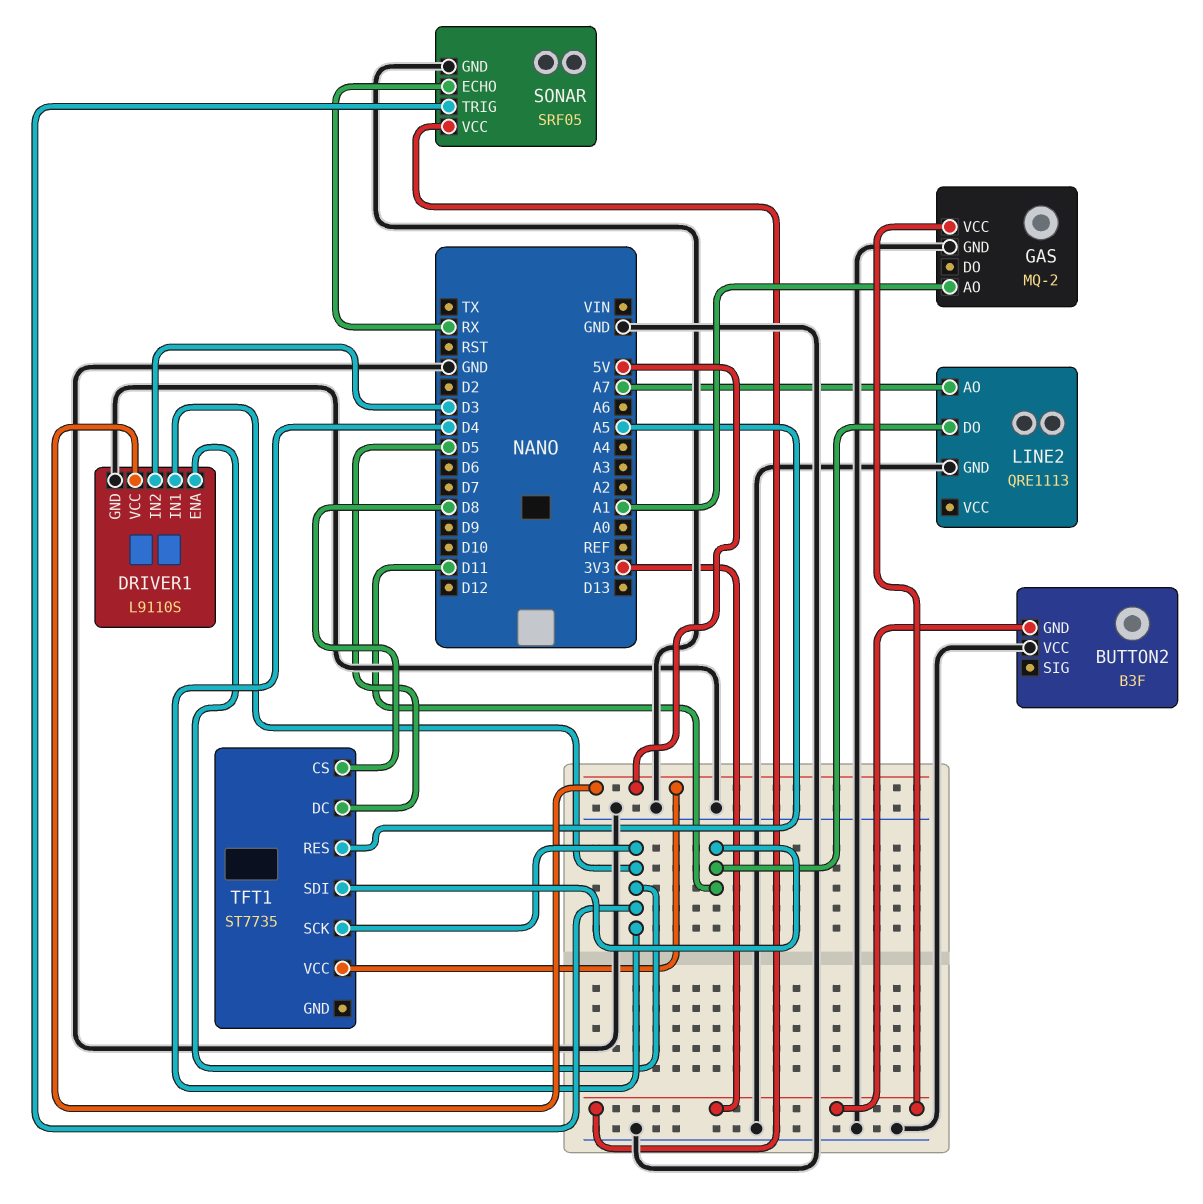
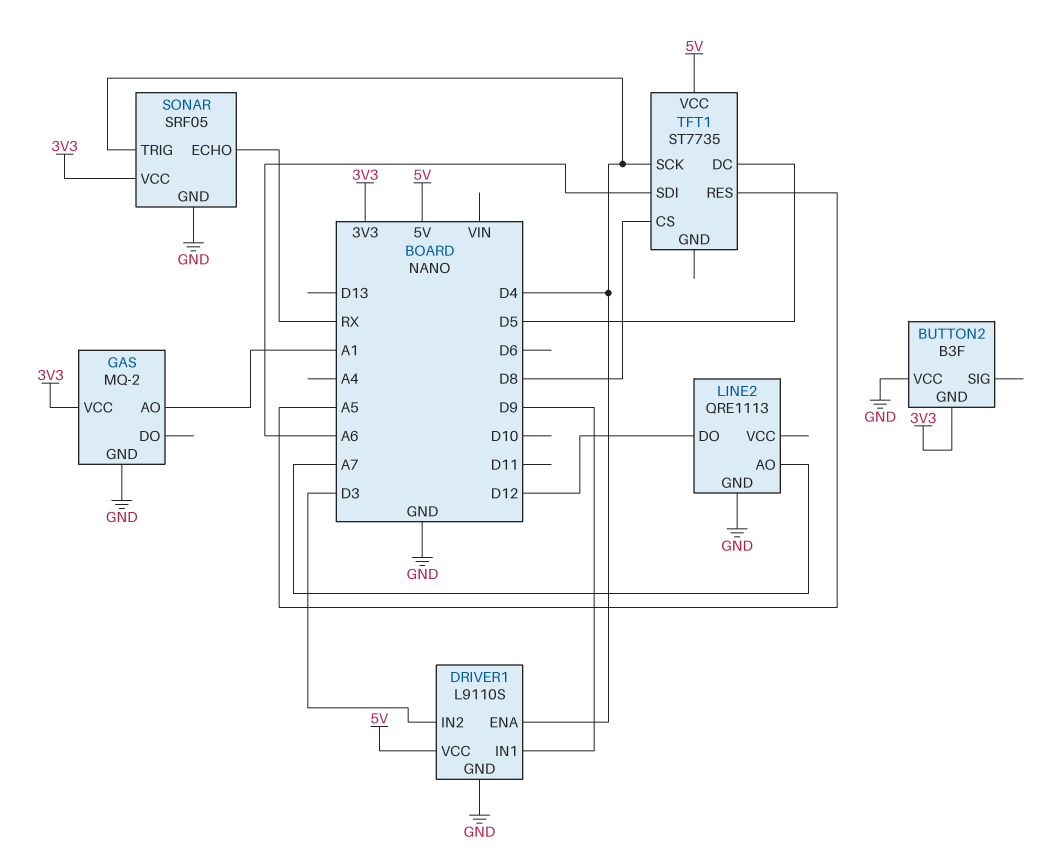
DRIVER1 pin IN1: D4 -> D9
LINE2 pin DO: D11 -> D12
TFT1 pin SDI: D11 -> A6

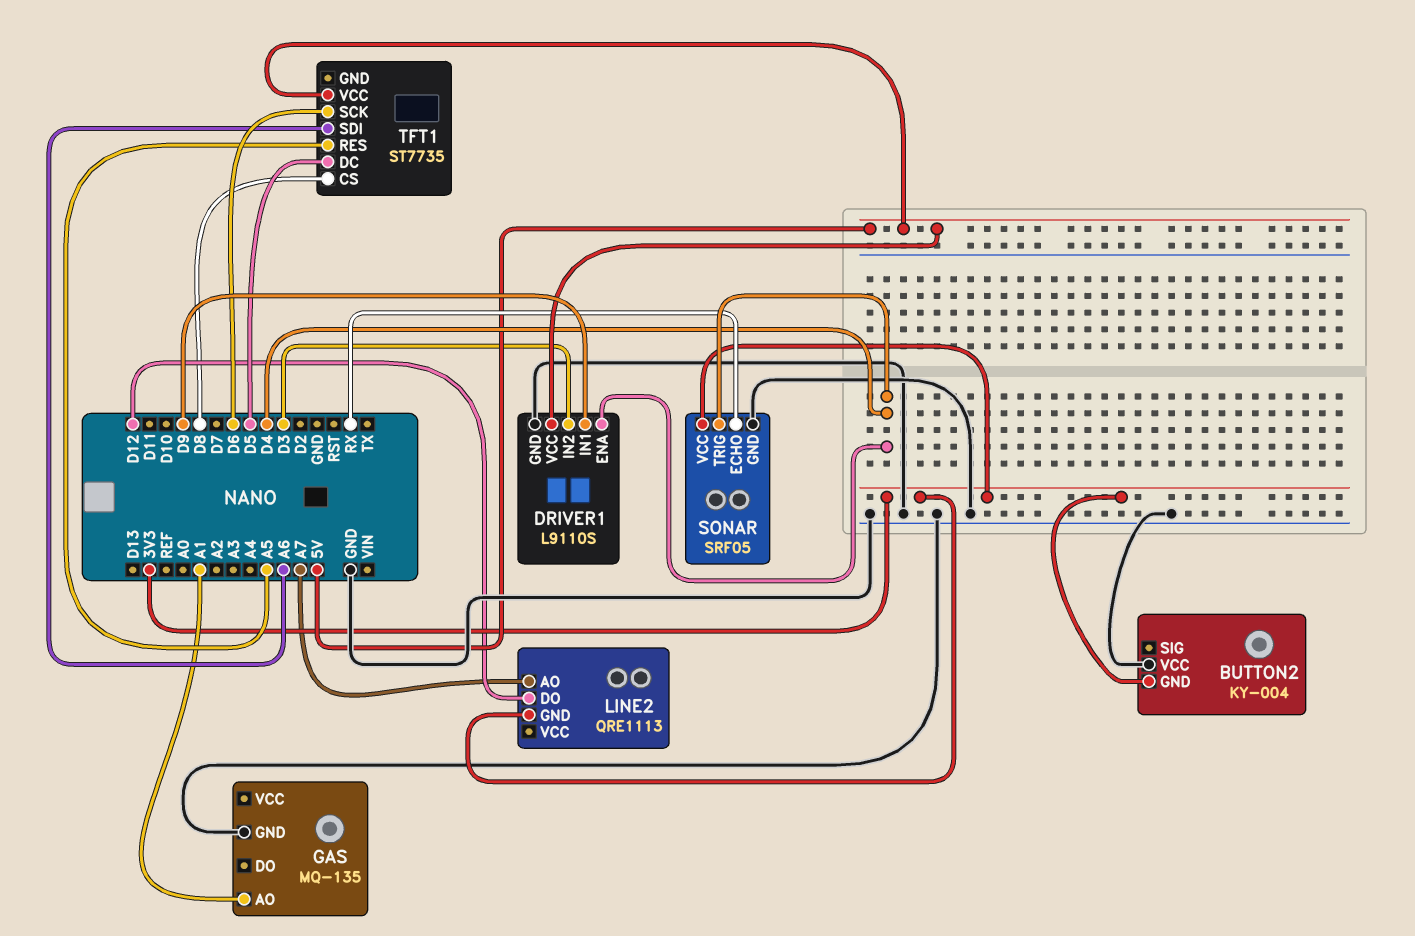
BUTTON2: B3F -> KY-004
GAS: MQ-2 -> MQ-135
GAS pin VCC: 3V3 -> none
LINE2 pin GND: GND -> 3V3
TFT1 pin SCK: D4 -> D6

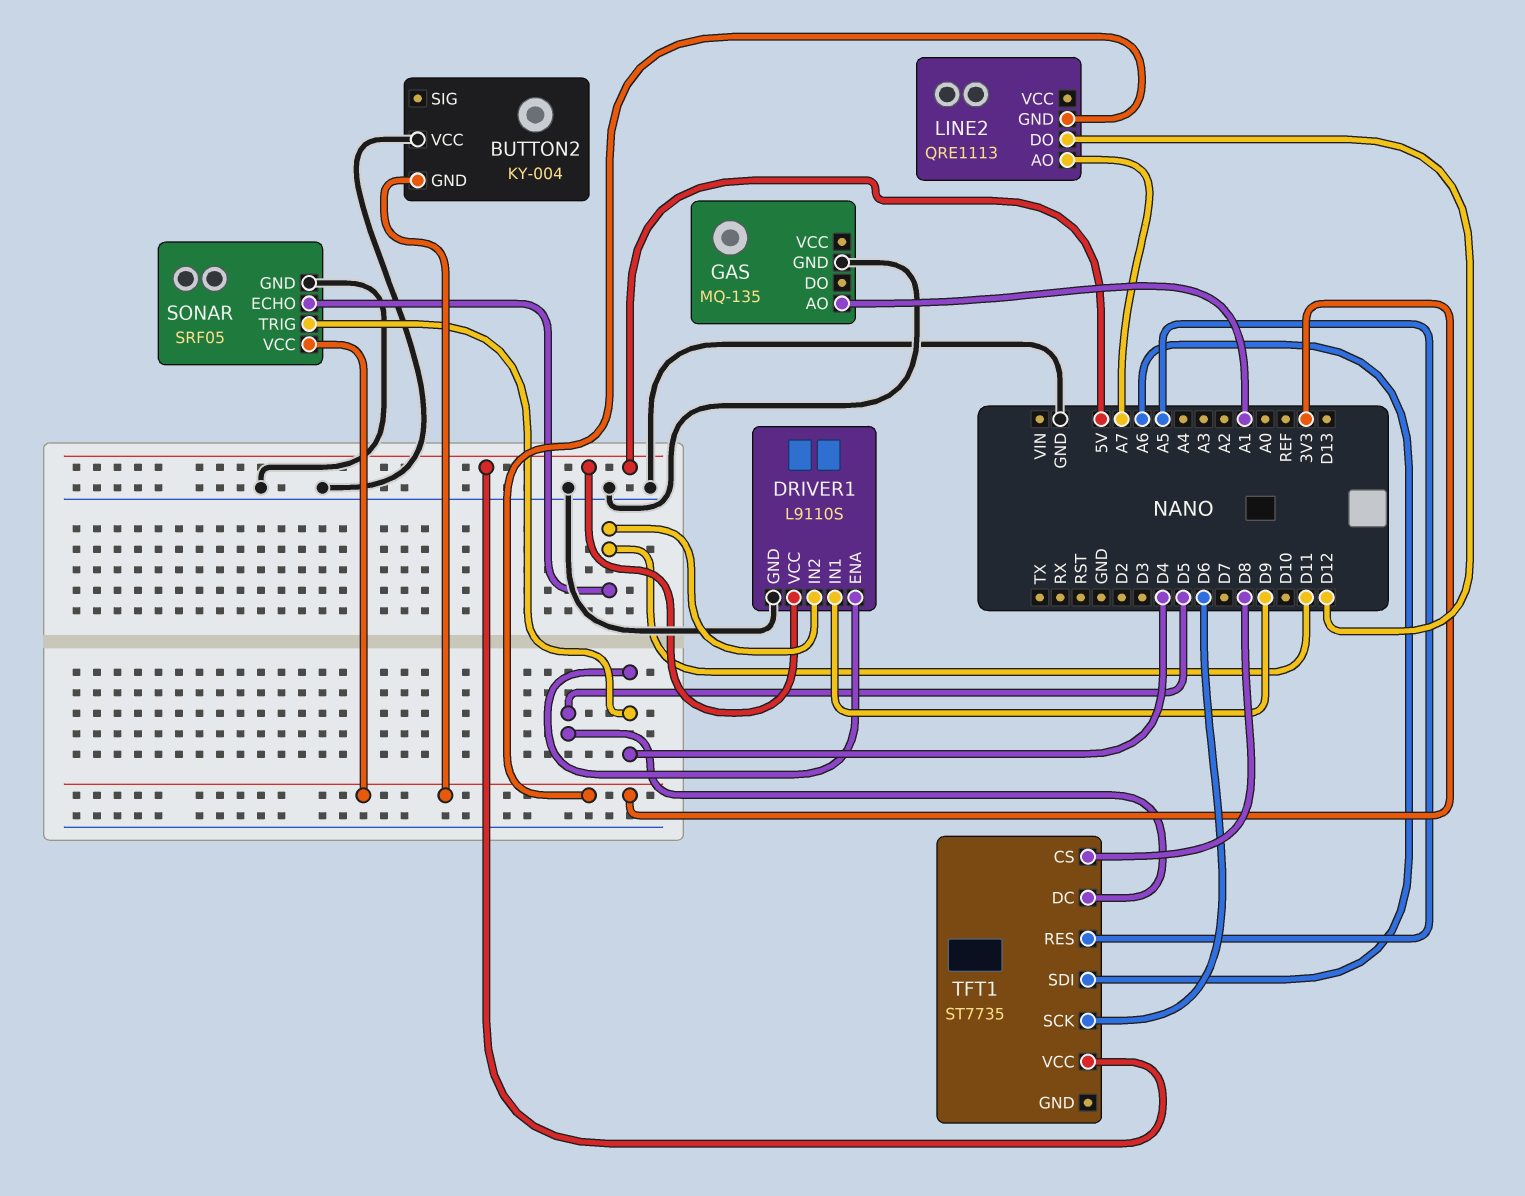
DRIVER1 pin IN2: D3 -> D11
SONAR pin ECHO: RX -> D11

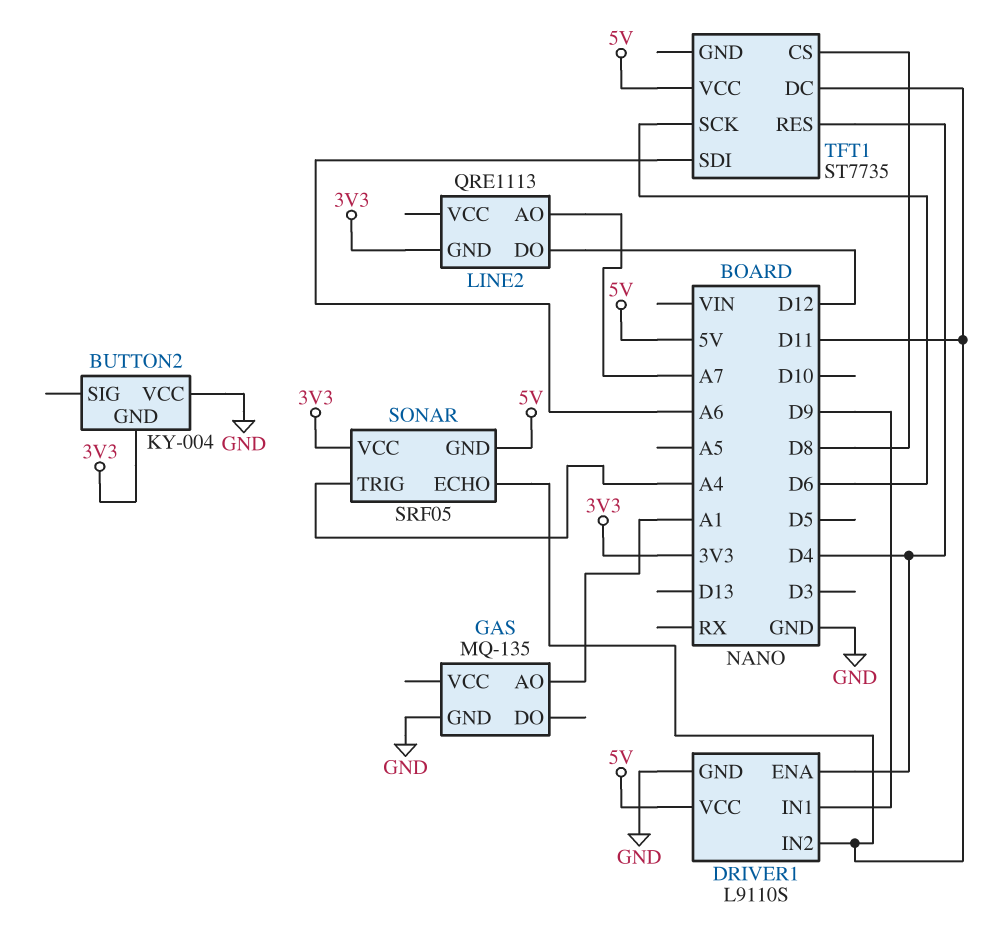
SONAR pin GND: GND -> 5V
SONAR pin TRIG: D4 -> A4
TFT1 pin DC: D5 -> D11
TFT1 pin RES: A5 -> D4

